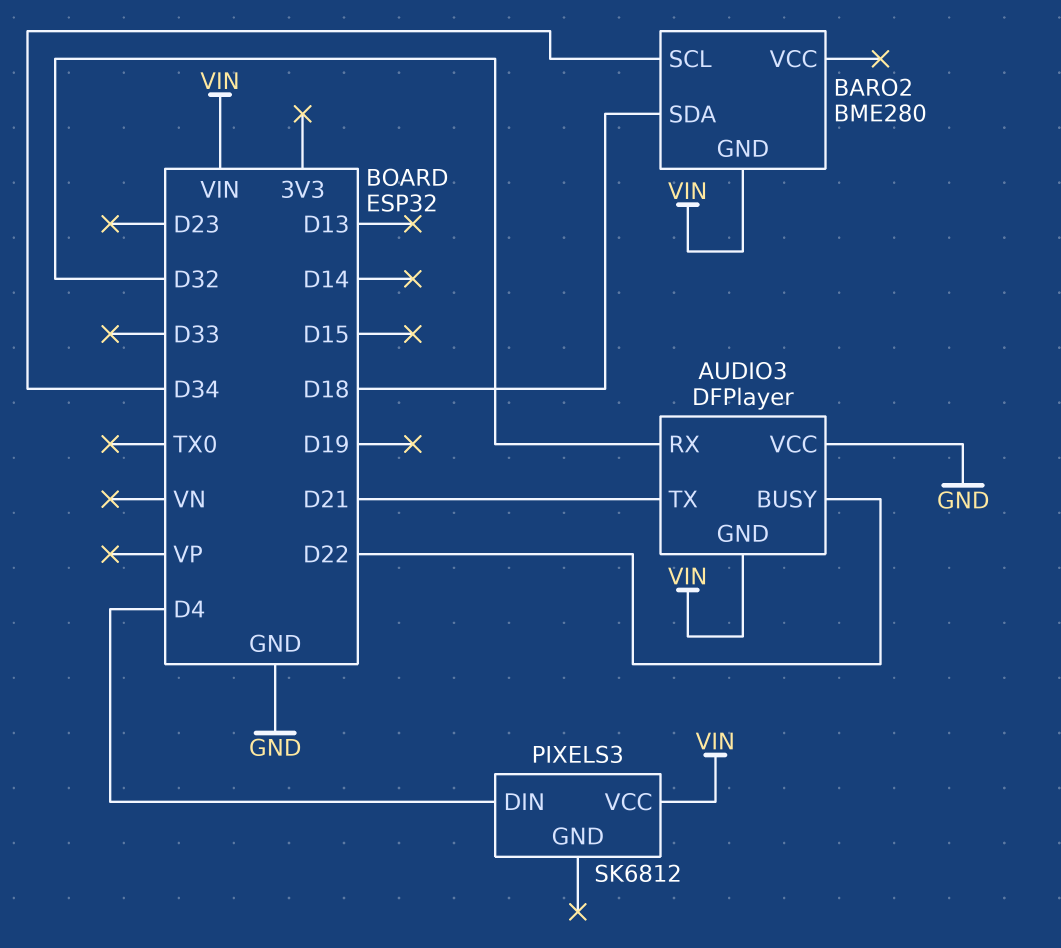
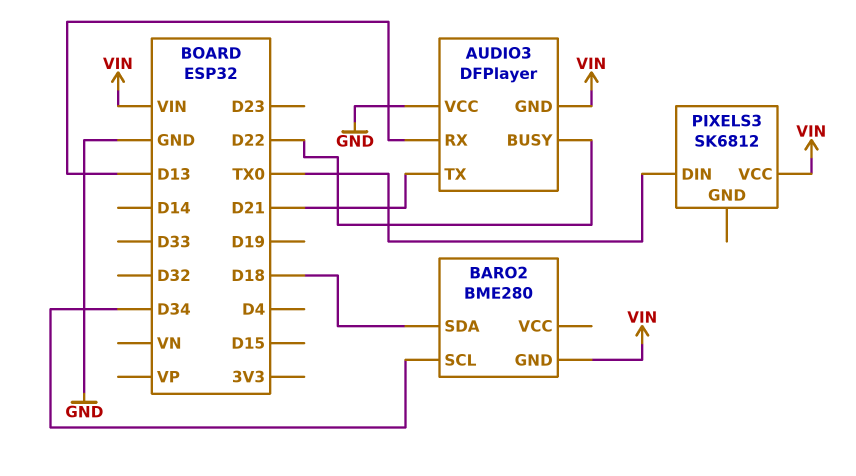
AUDIO3 pin RX: D32 -> D13
PIXELS3 pin DIN: D4 -> TX0

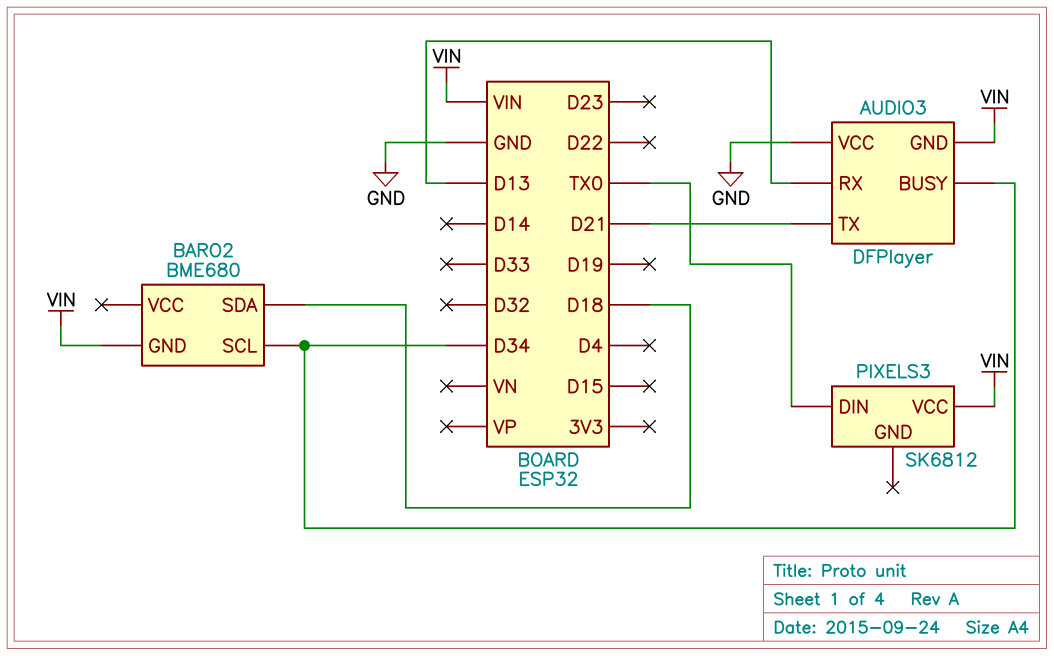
AUDIO3 pin BUSY: D22 -> D34
BARO2: BME280 -> BME680

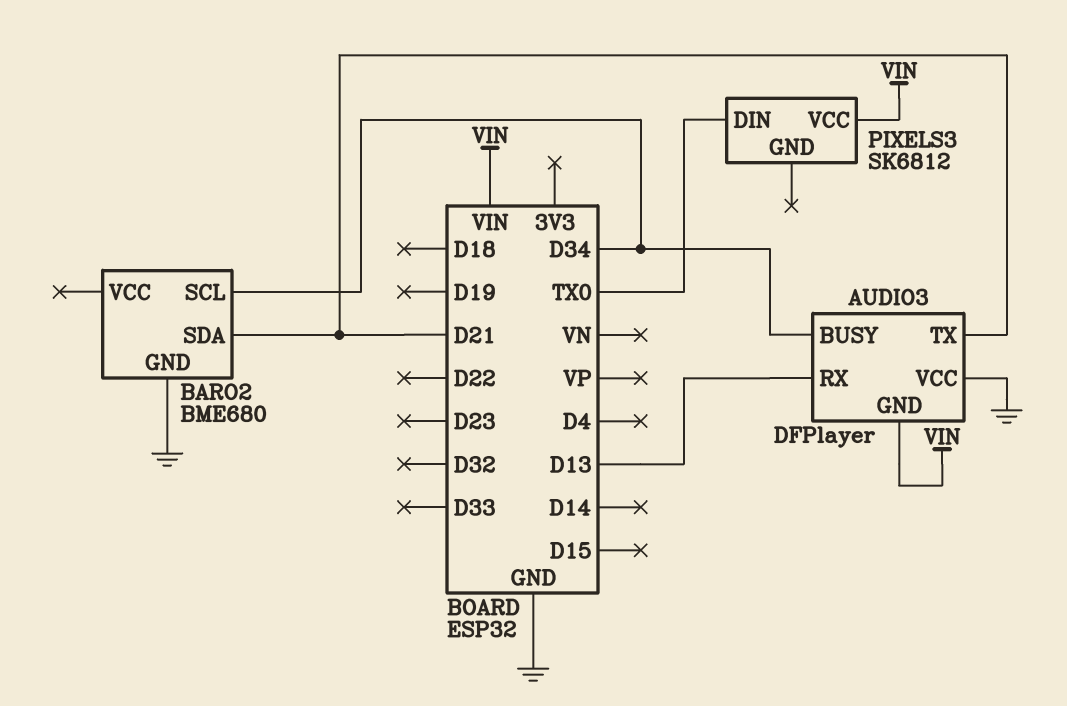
BARO2 pin GND: VIN -> GND
BARO2 pin SDA: D18 -> D21

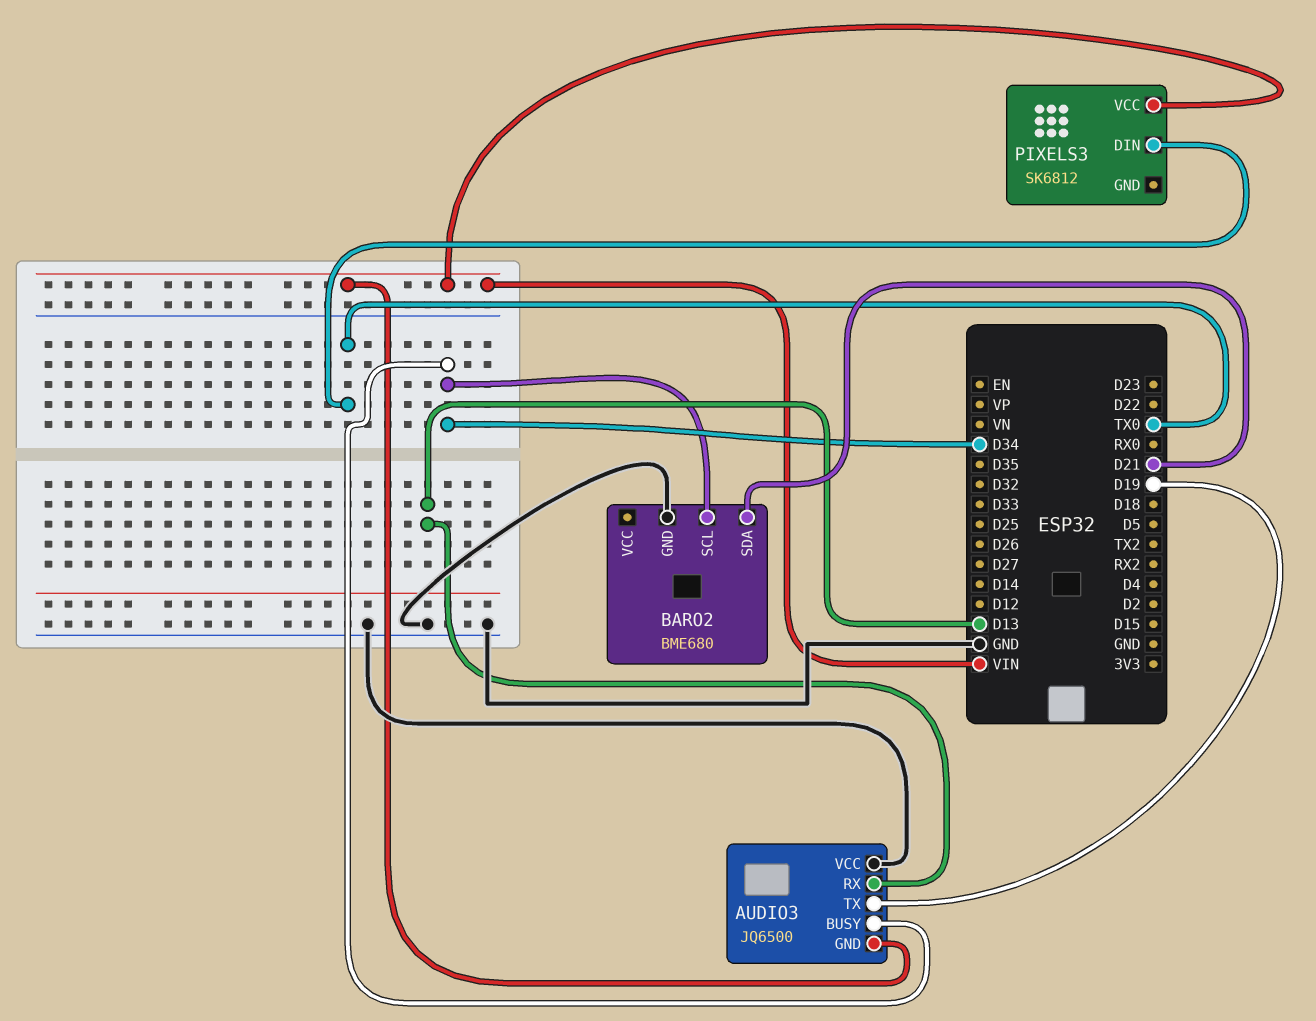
AUDIO3: DFPlayer -> JQ6500
AUDIO3 pin TX: D21 -> D19

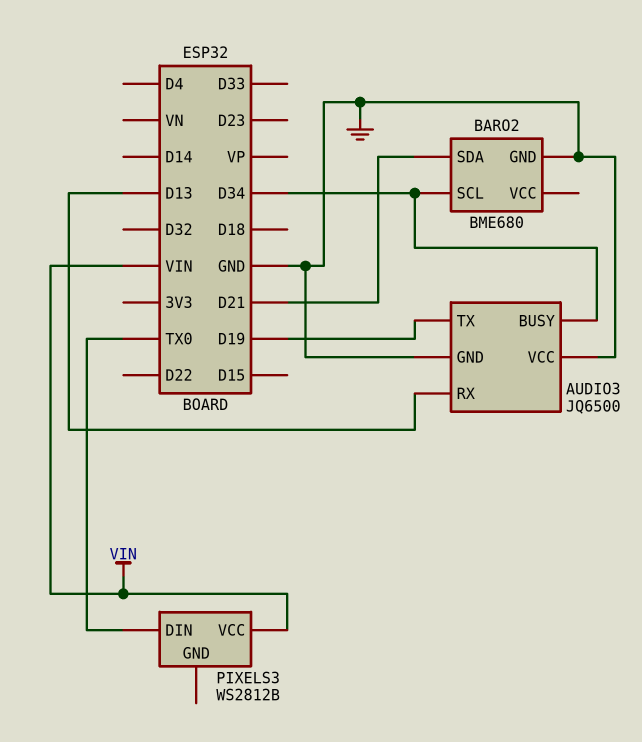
AUDIO3 pin GND: VIN -> GND
PIXELS3: SK6812 -> WS2812B

